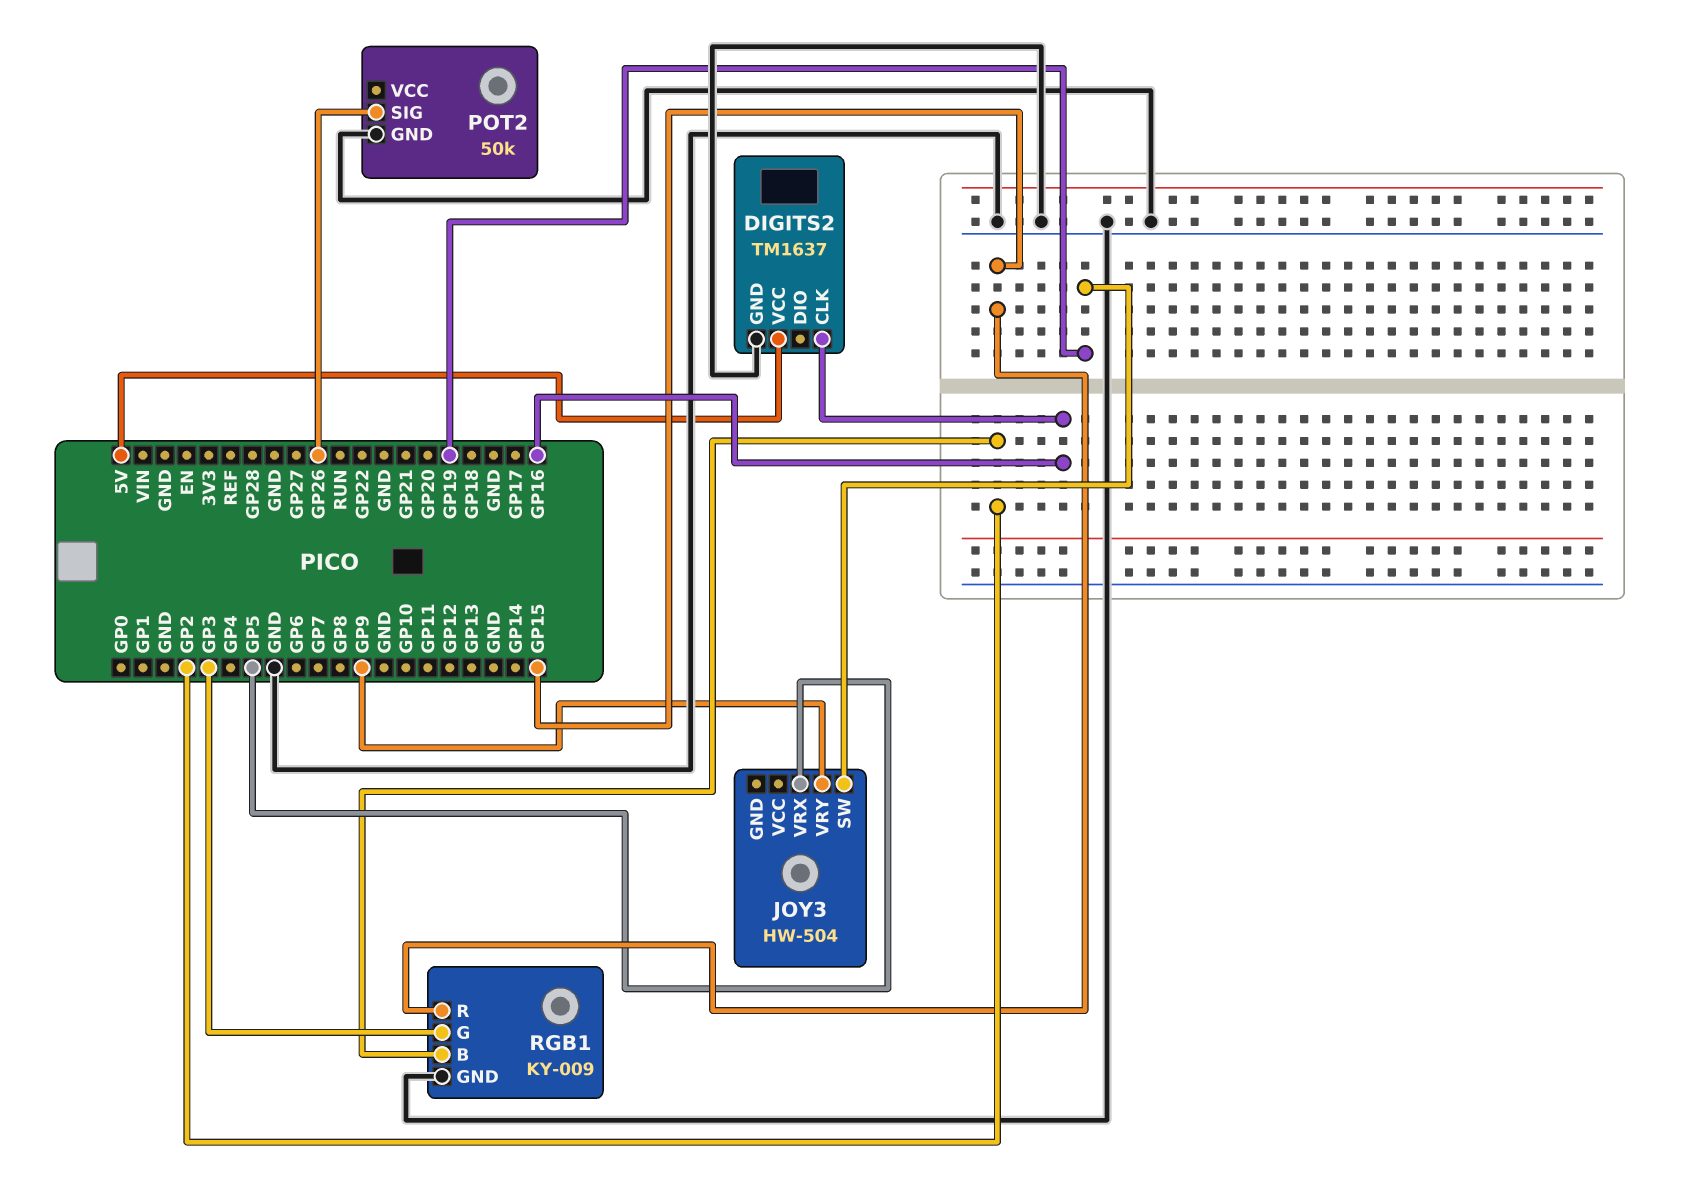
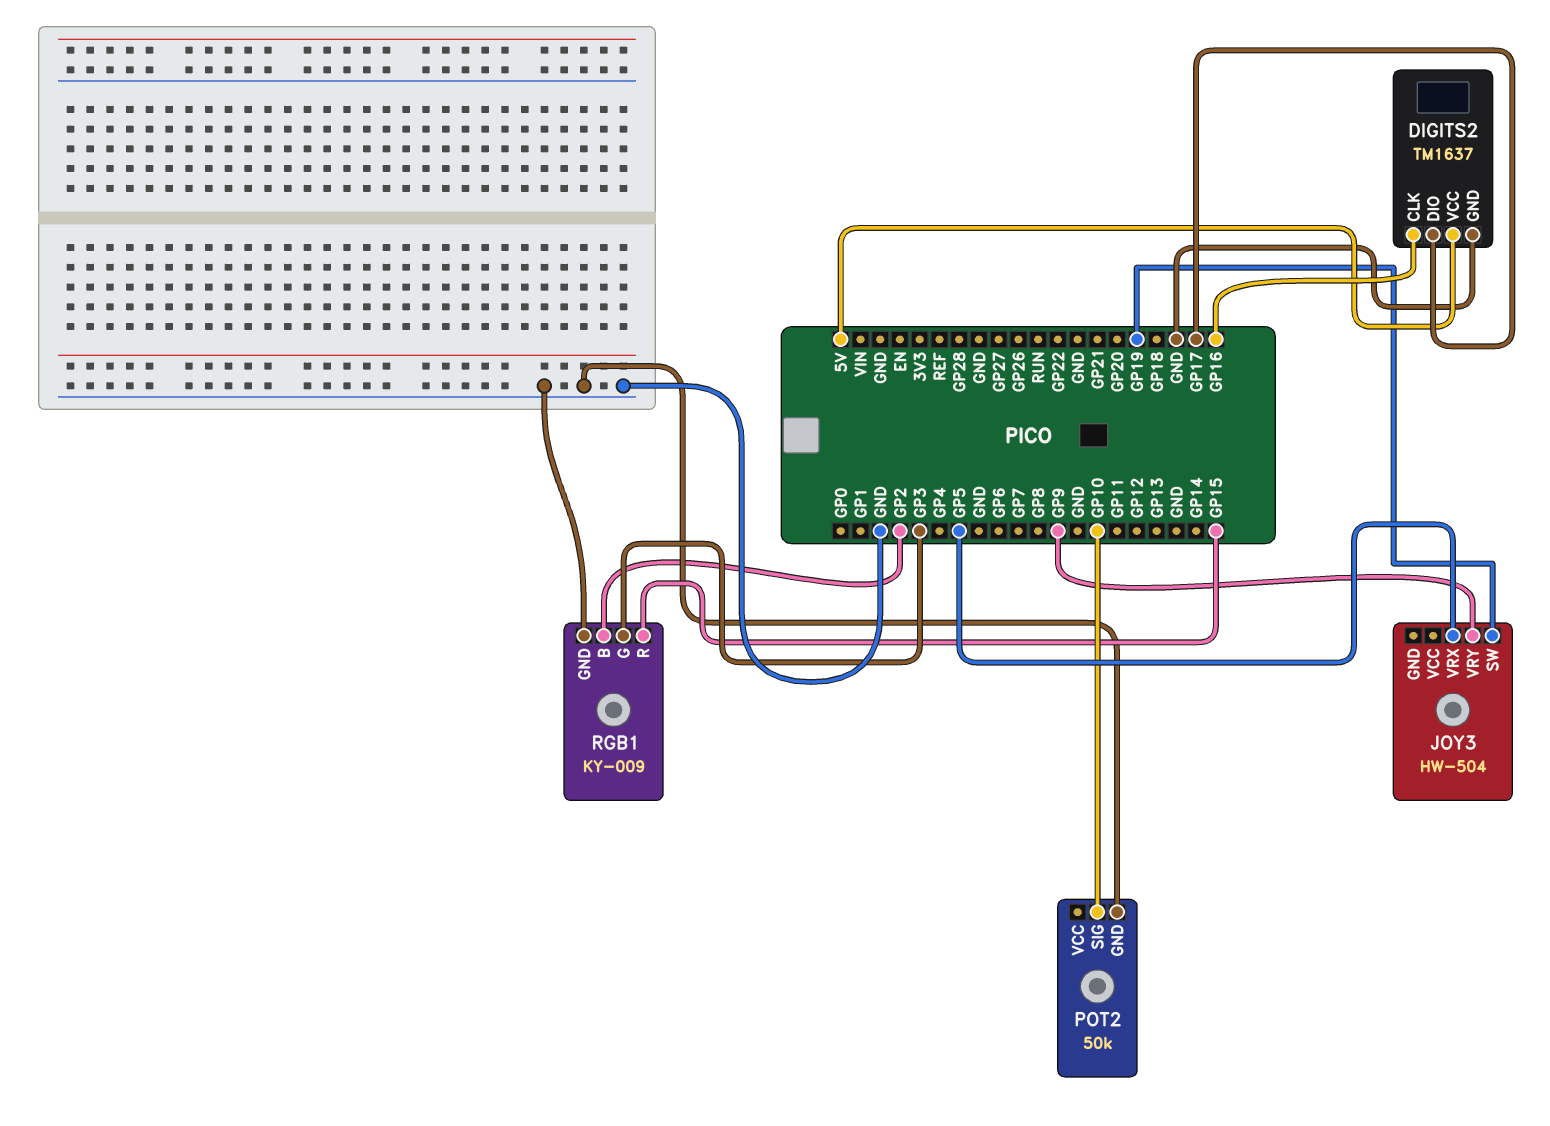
DIGITS2 pin DIO: none -> GP17
POT2 pin SIG: GP26 -> GP10

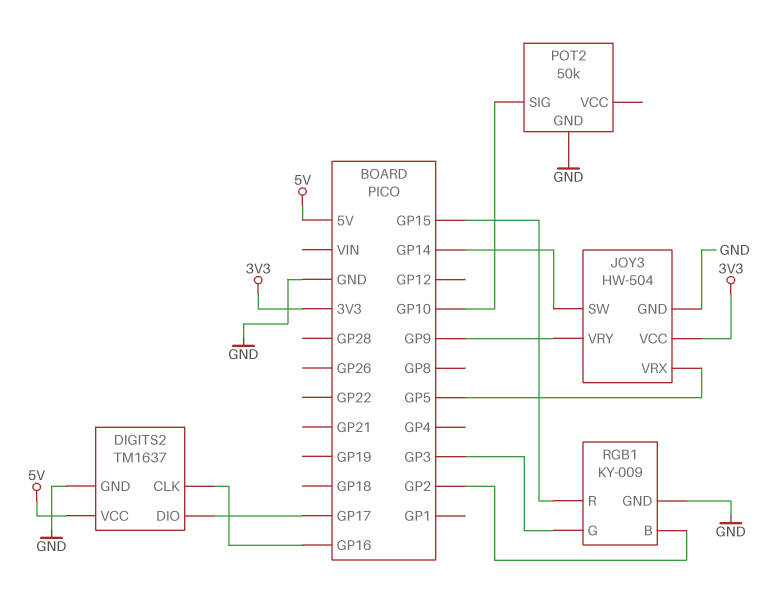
JOY3 pin GND: none -> GND
JOY3 pin SW: GP19 -> GP14
JOY3 pin VCC: none -> 3V3

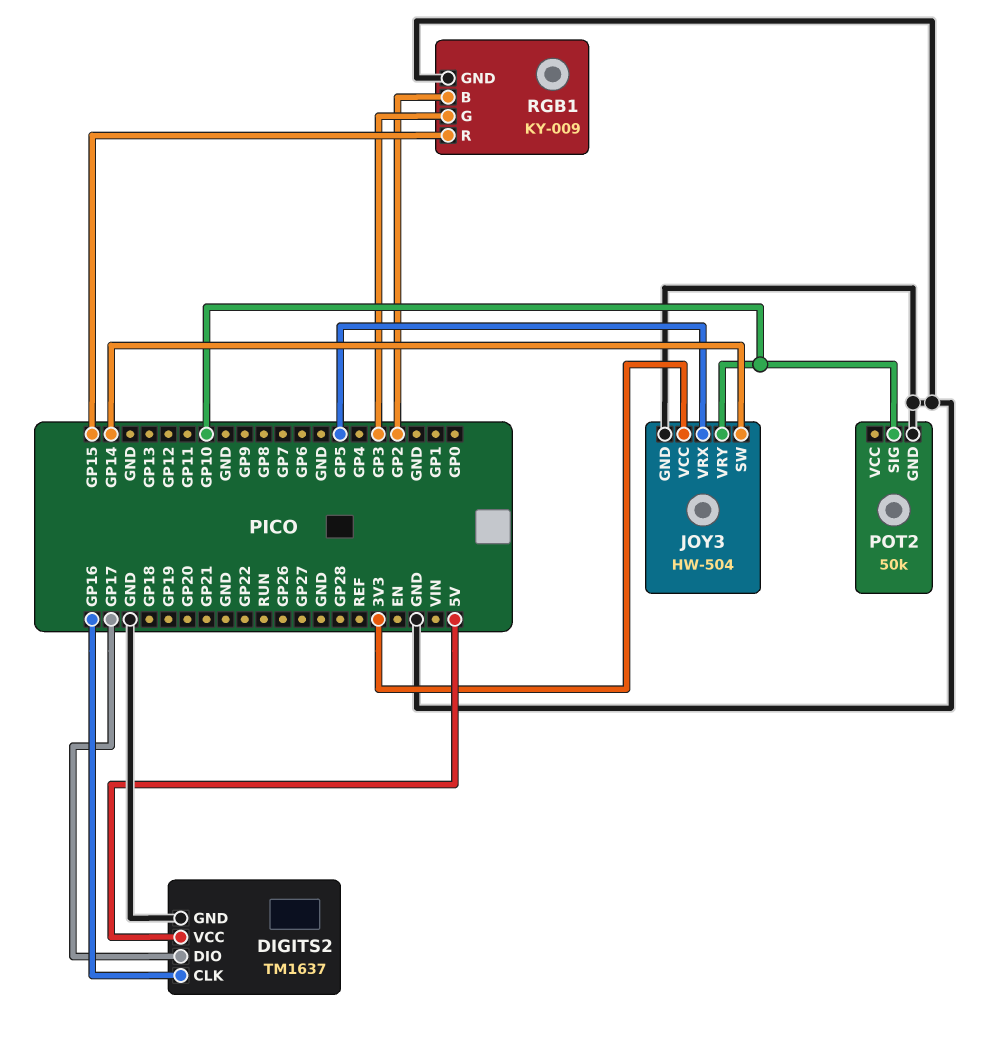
JOY3 pin VRY: GP9 -> GP10

